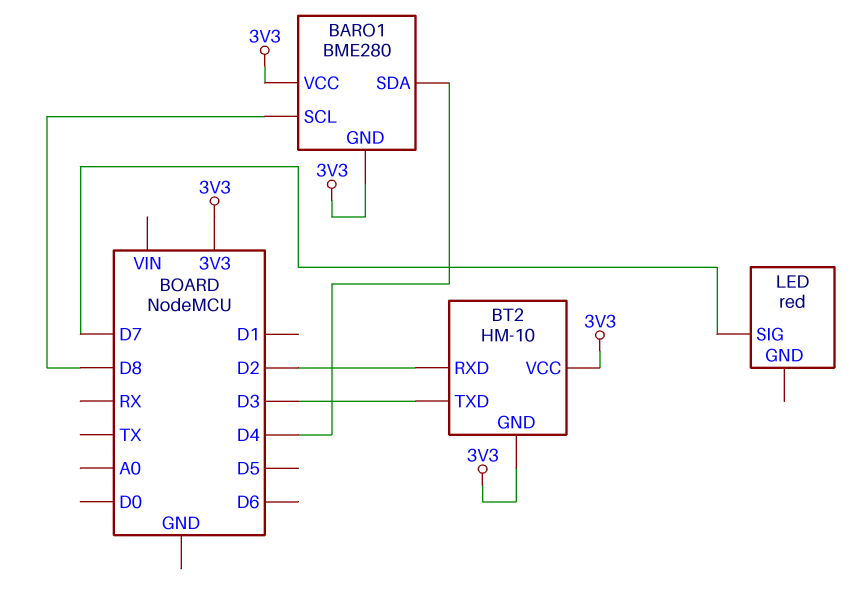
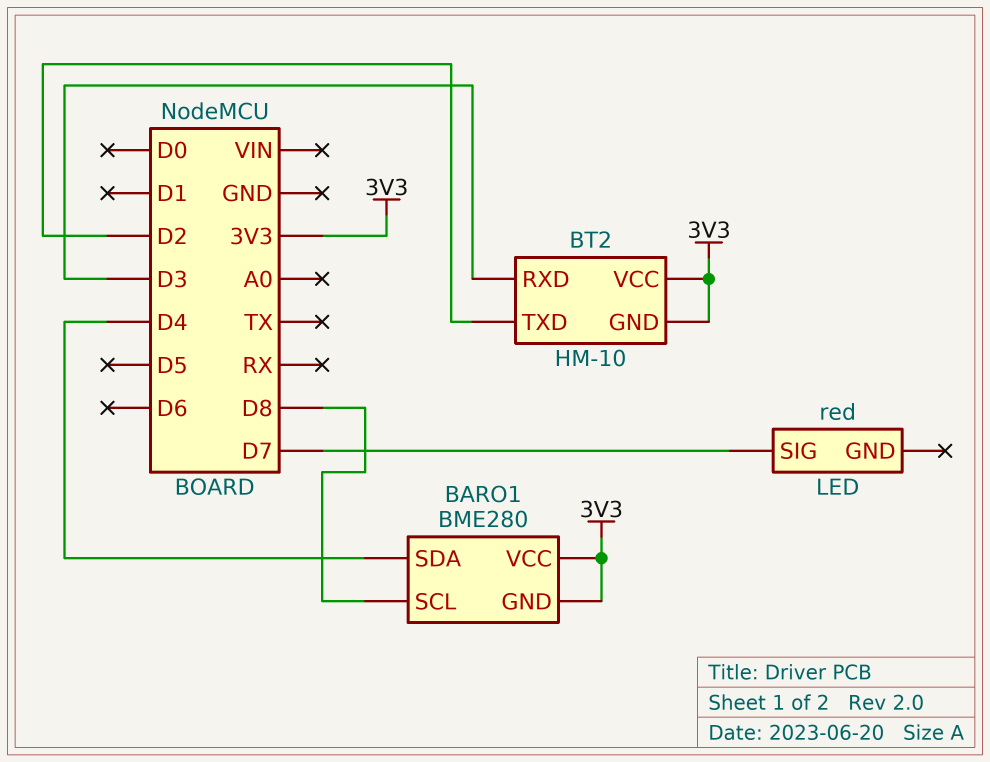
BT2 pin RXD: D2 -> D3
BT2 pin TXD: D3 -> D2

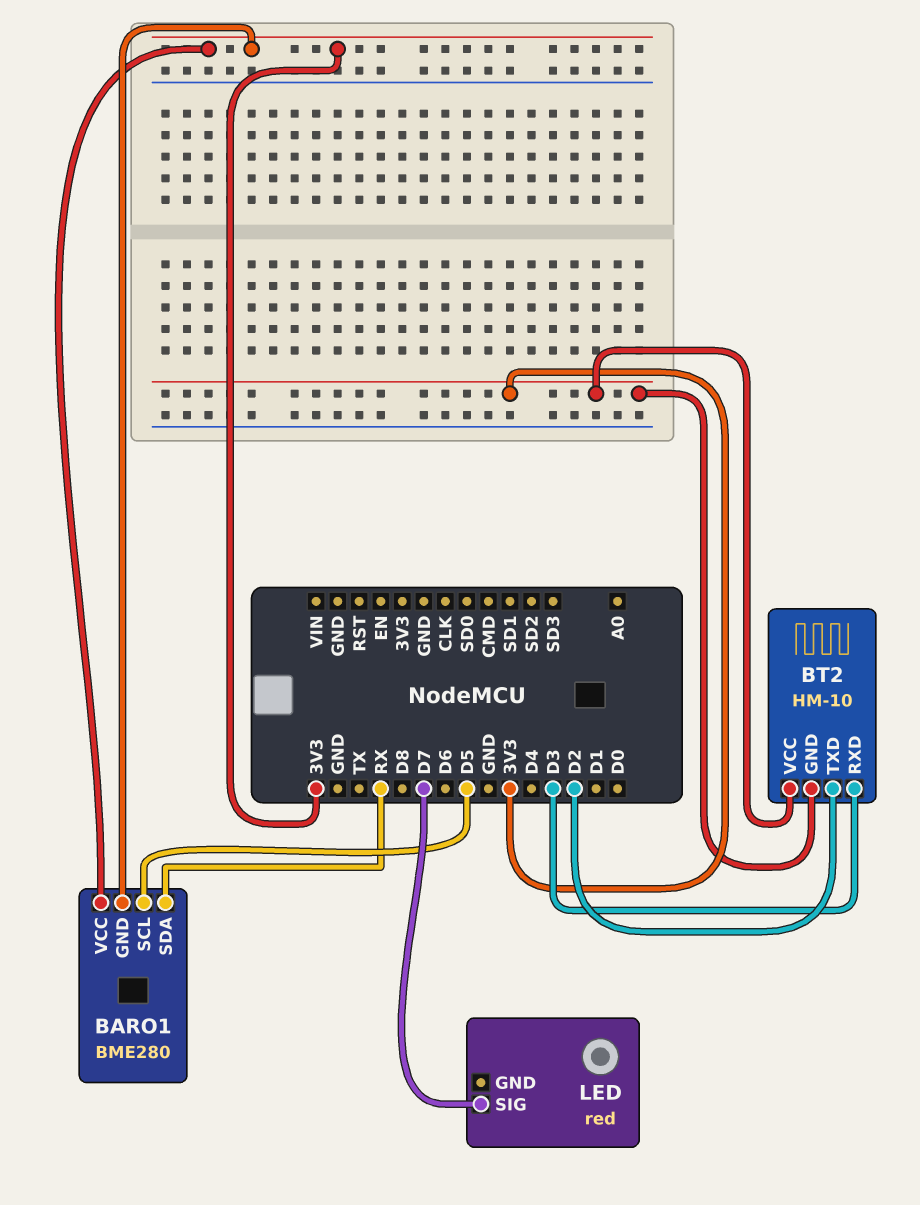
BARO1 pin SCL: D8 -> D5
BARO1 pin SDA: D4 -> RX

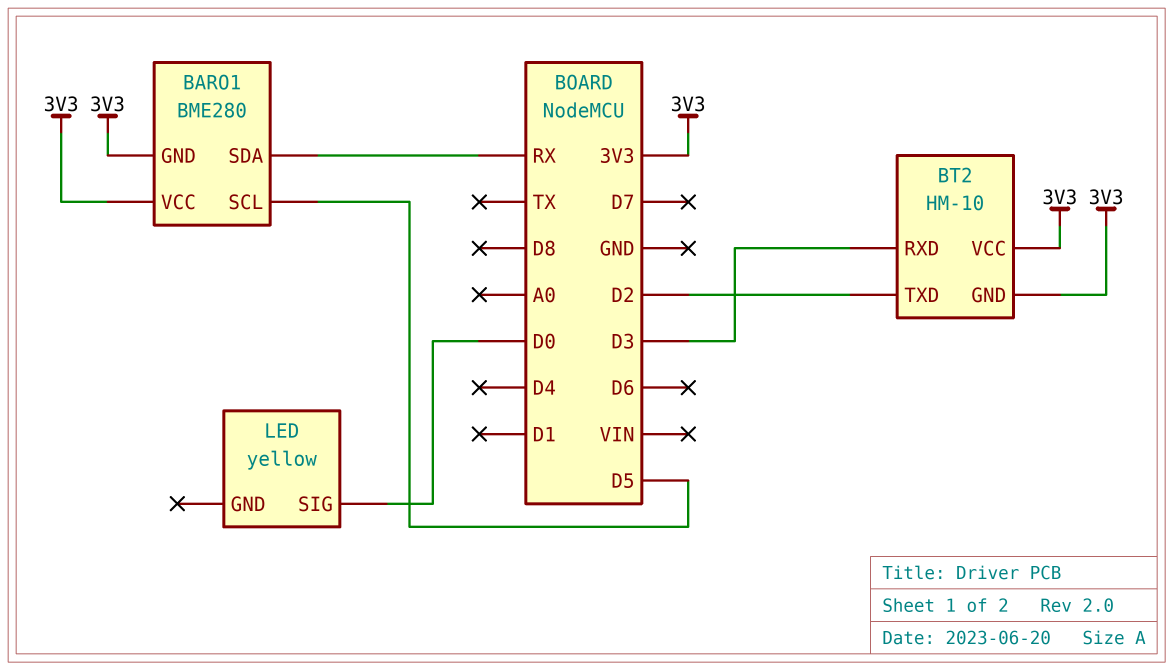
LED: red -> yellow
LED pin SIG: D7 -> D0

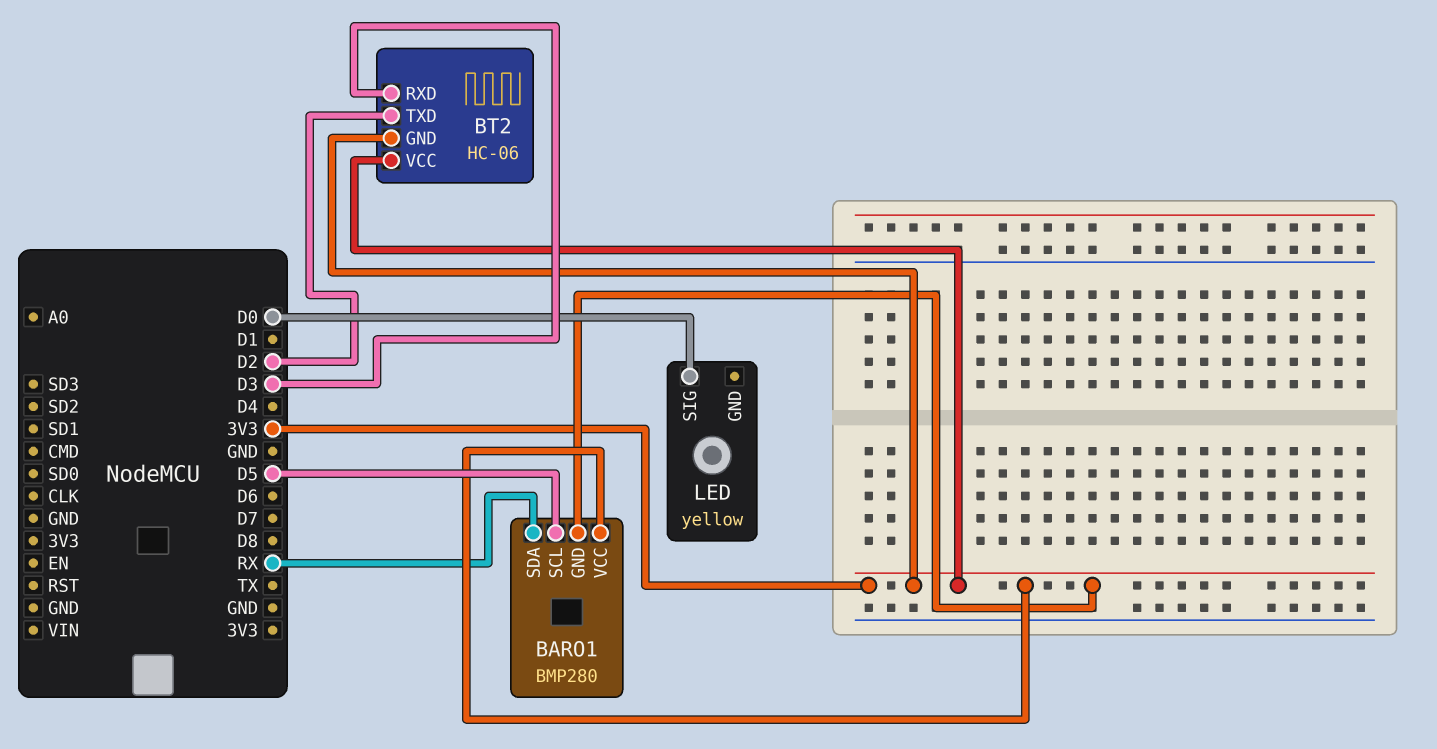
BARO1: BME280 -> BMP280
BT2: HM-10 -> HC-06

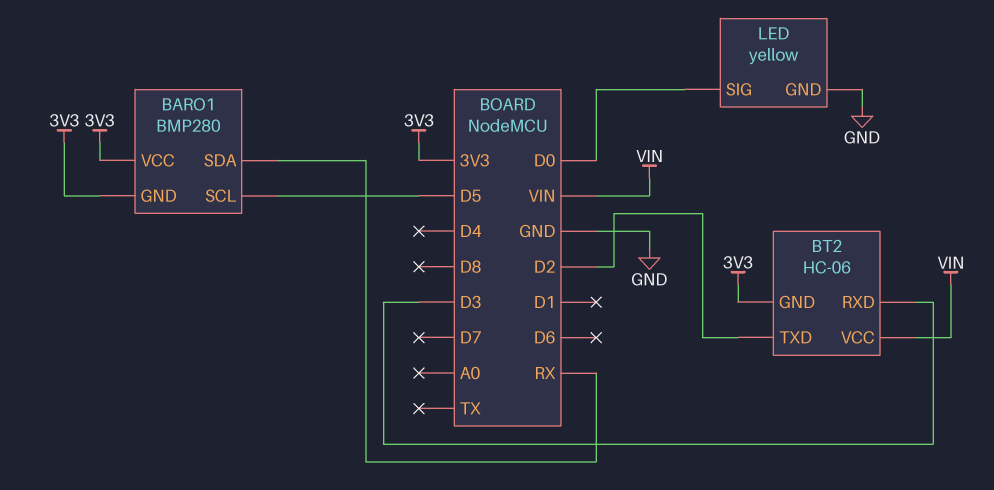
BT2 pin VCC: 3V3 -> VIN
LED pin GND: none -> GND

